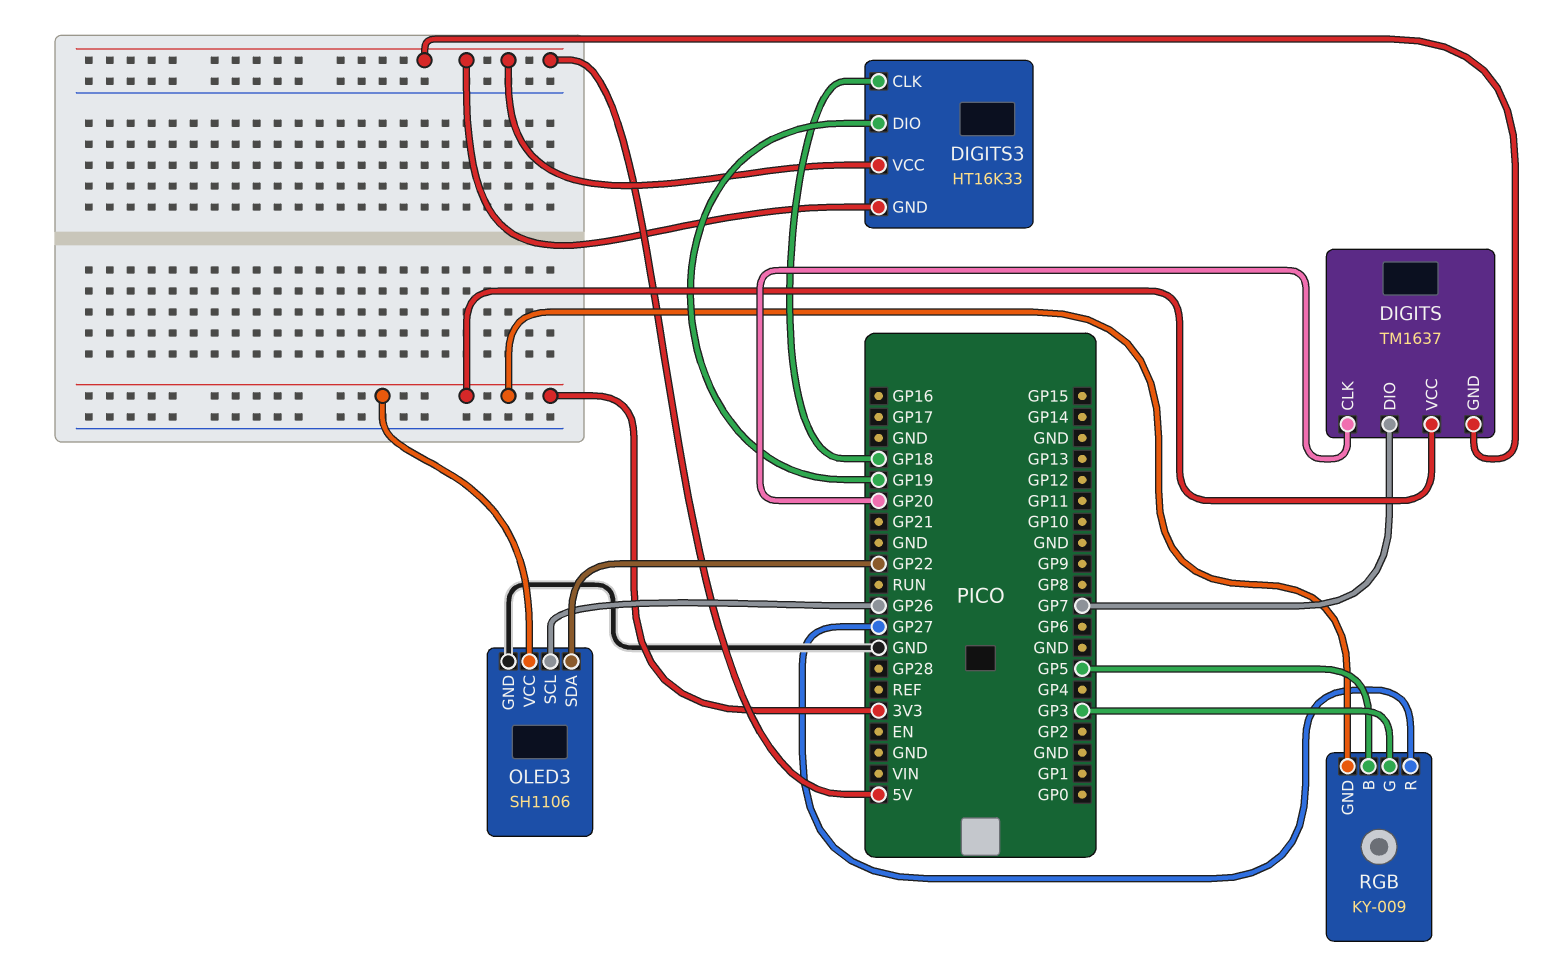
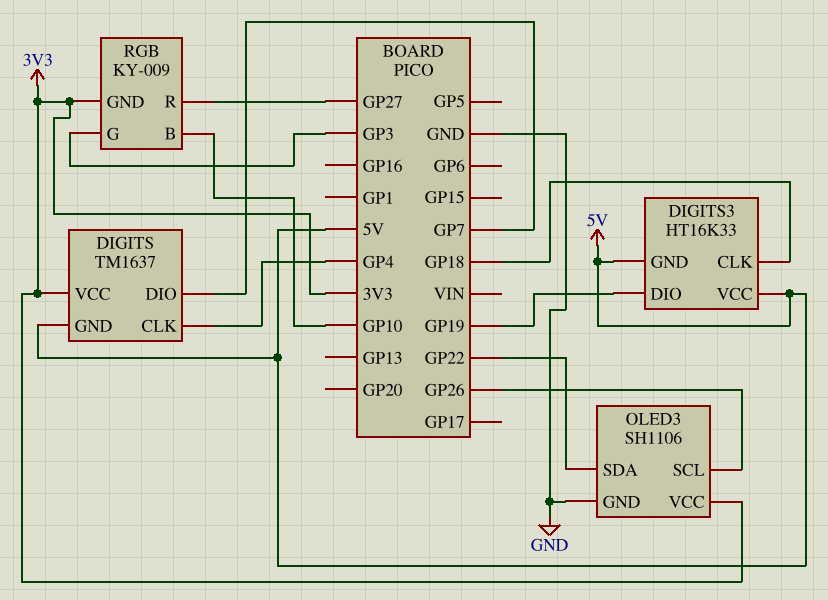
DIGITS pin CLK: GP20 -> GP4
RGB pin B: GP5 -> GP10

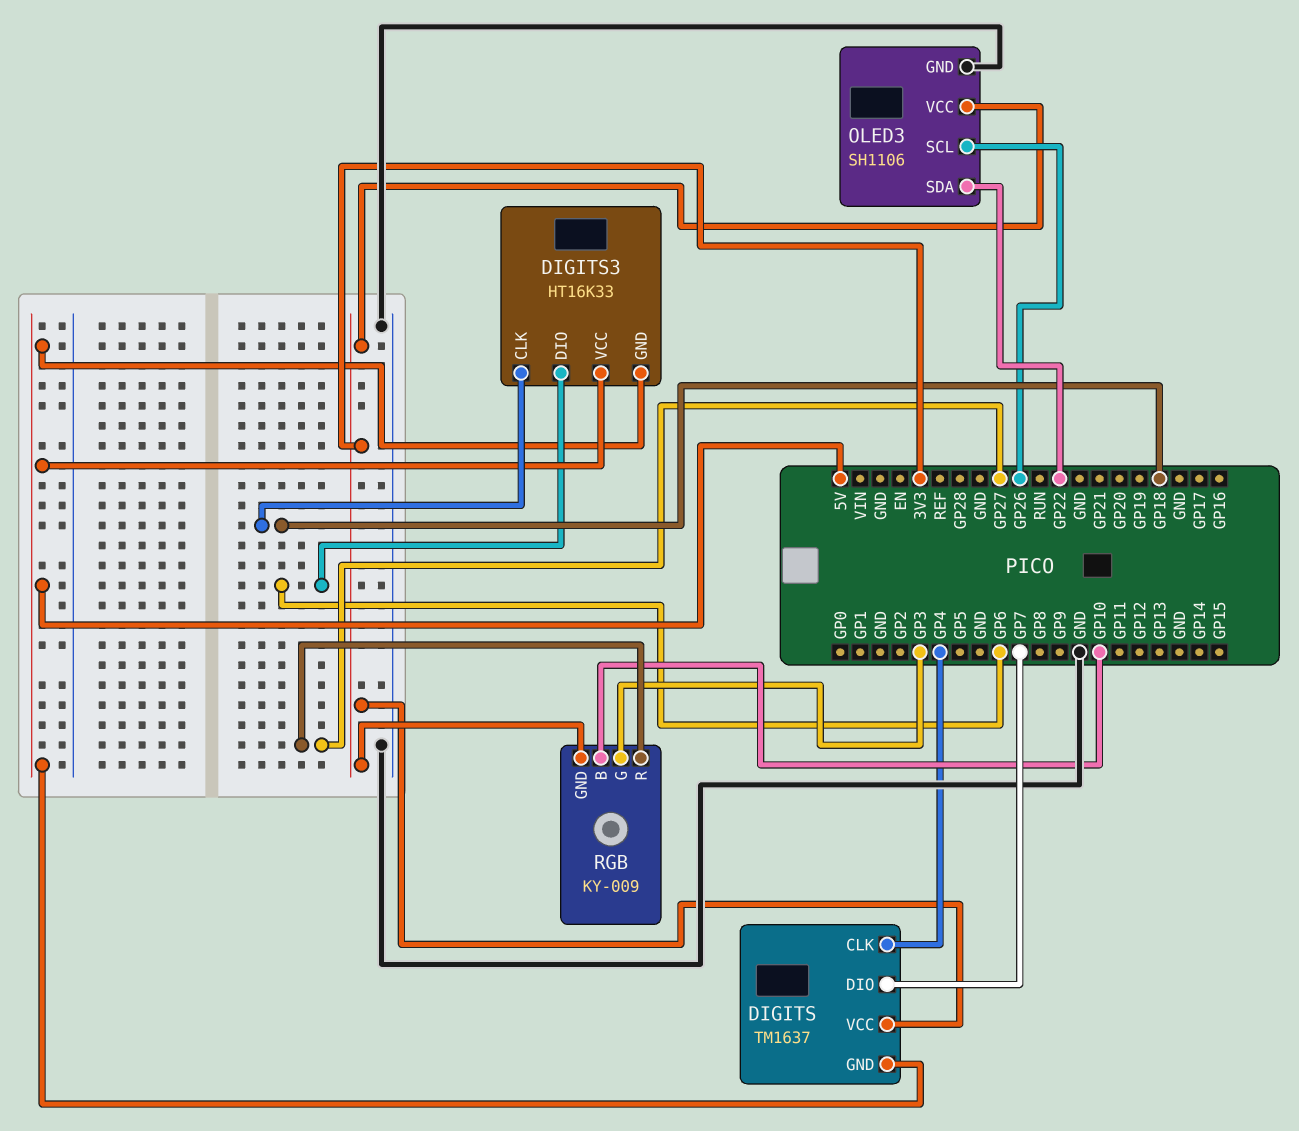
DIGITS3 pin DIO: GP19 -> GP6

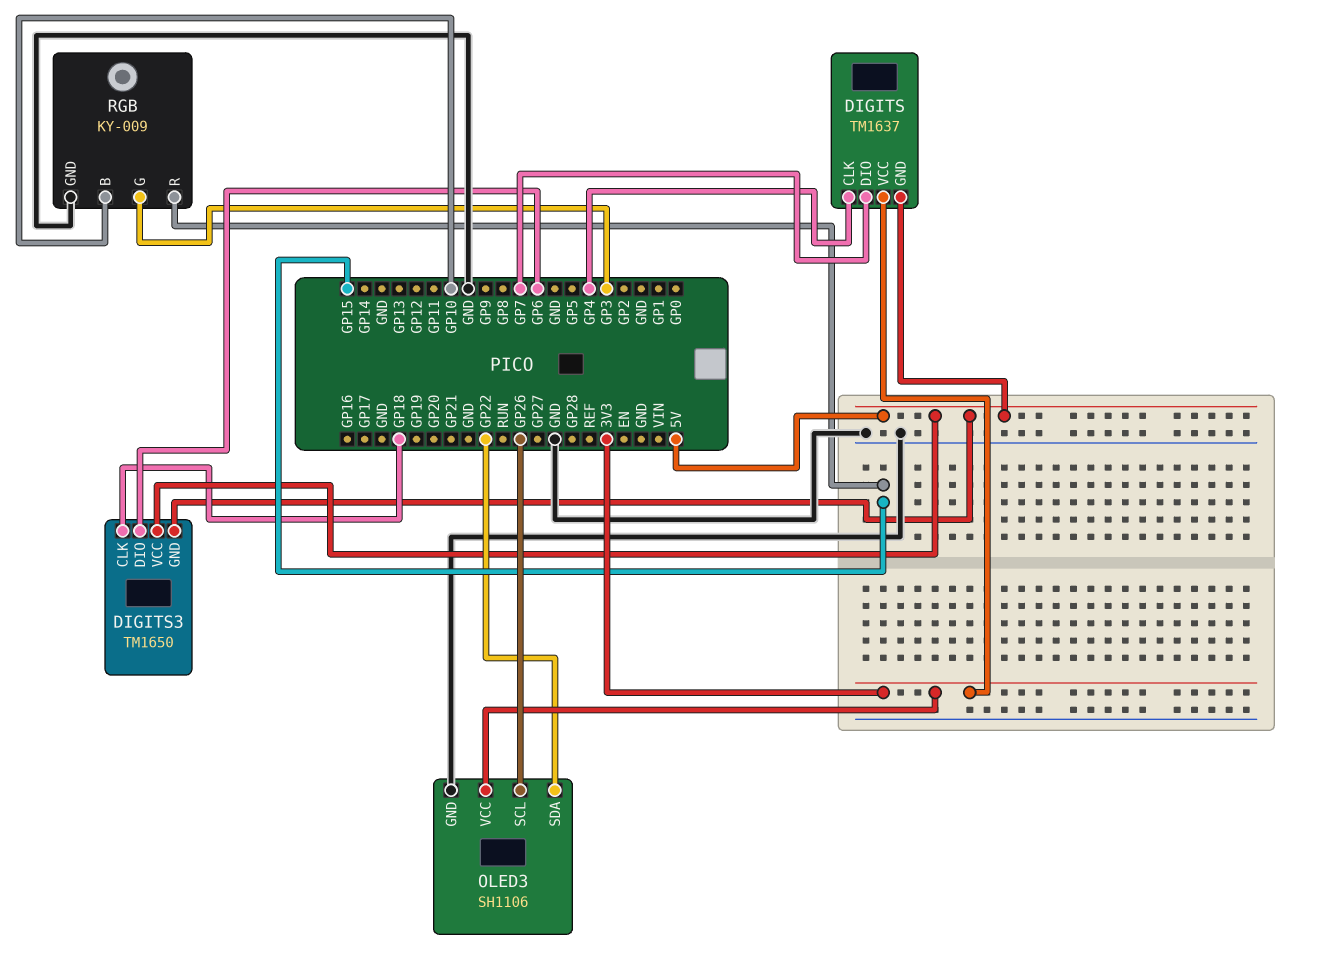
DIGITS3: HT16K33 -> TM1650
RGB pin GND: 3V3 -> GND
RGB pin R: GP27 -> GP15

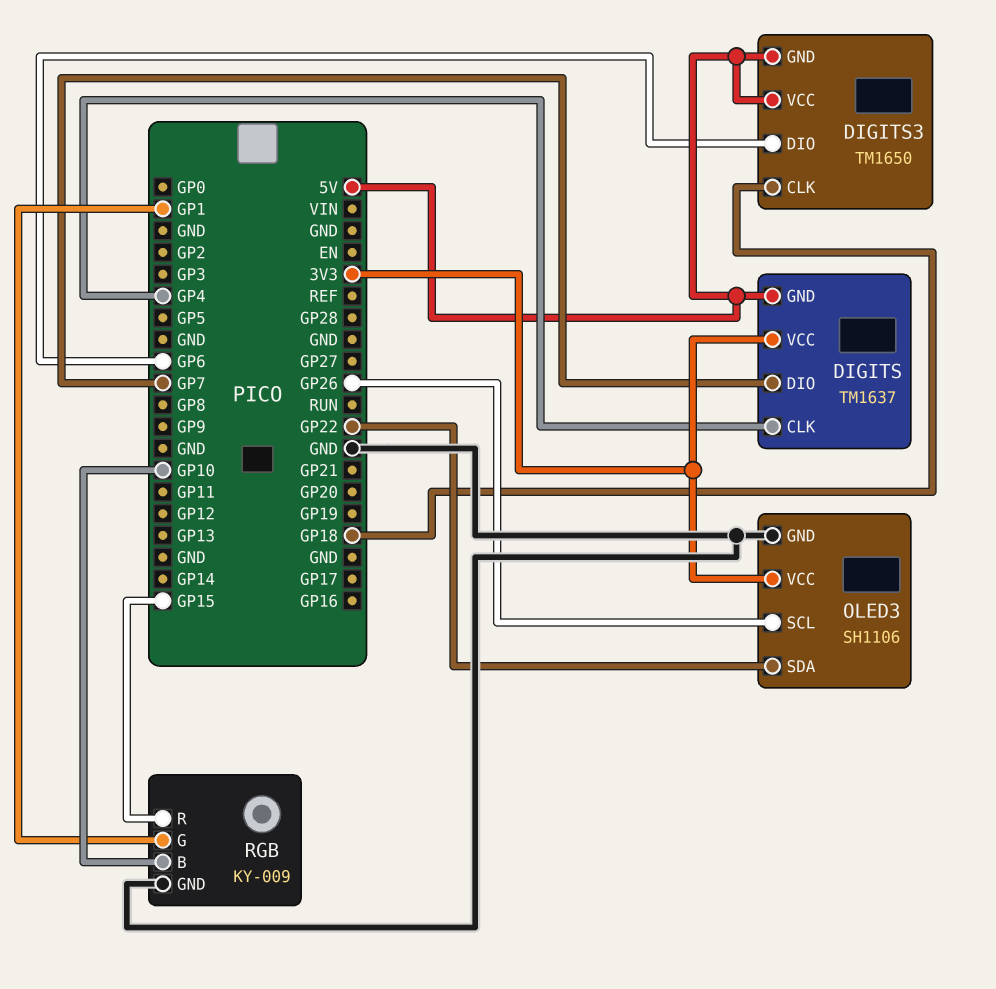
RGB pin G: GP3 -> GP1

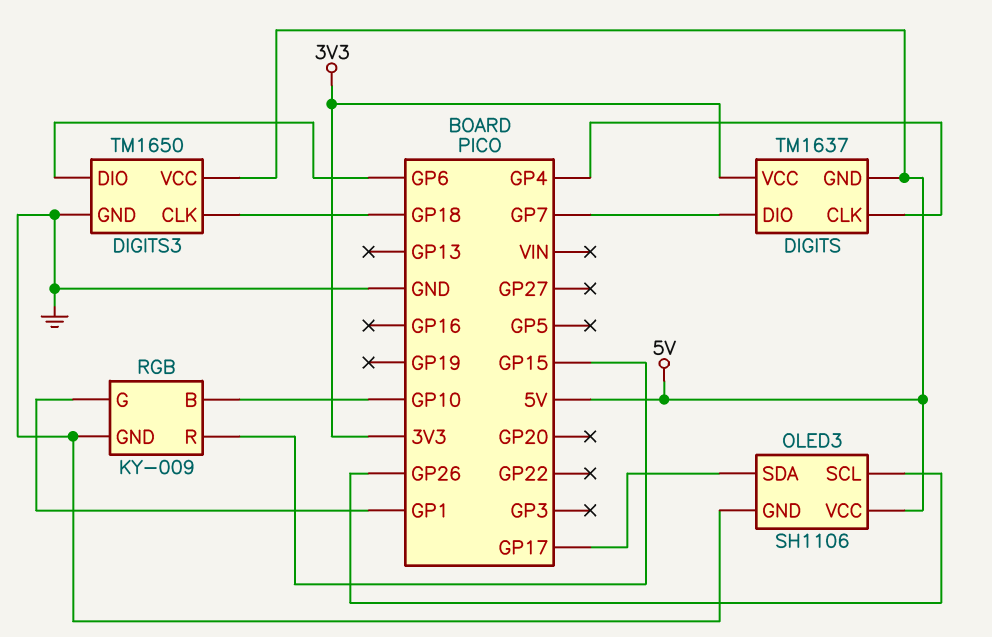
DIGITS3 pin GND: 5V -> GND
OLED3 pin SDA: GP22 -> GP17
OLED3 pin VCC: 3V3 -> 5V

